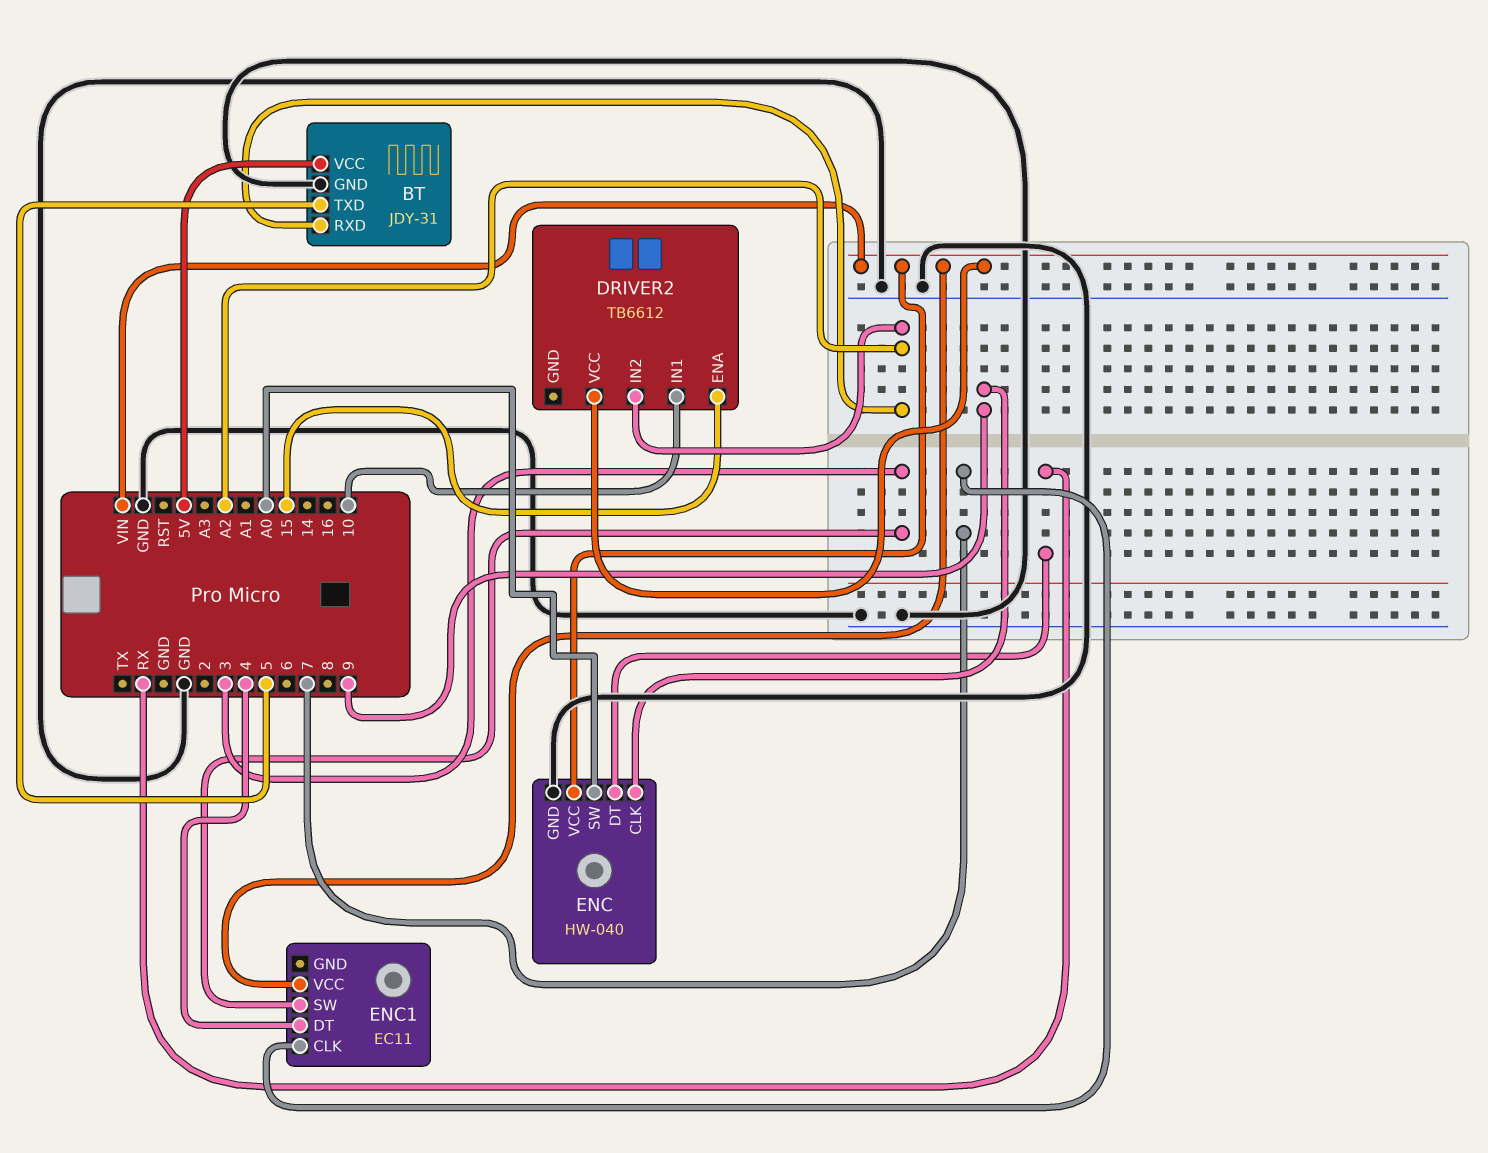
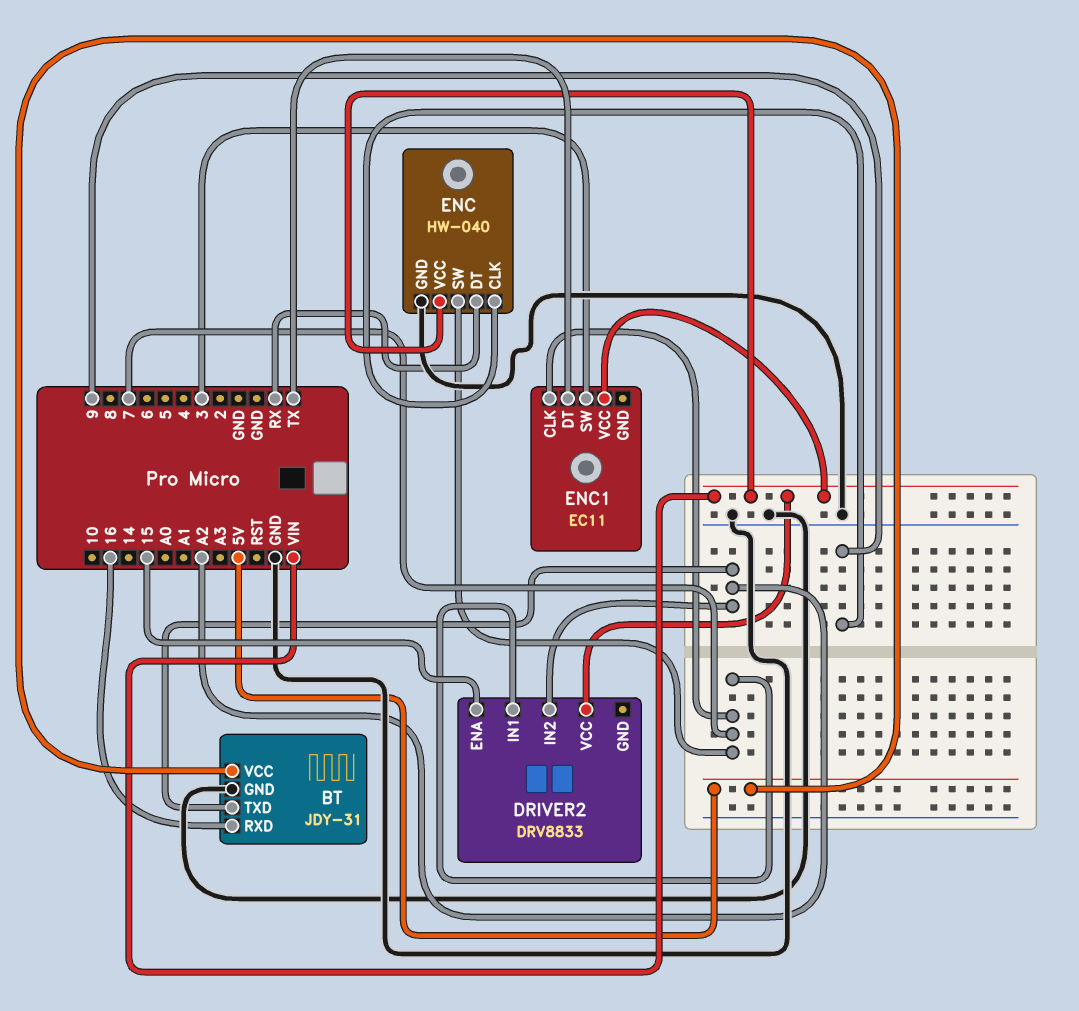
BT pin RXD: A2 -> 16
BT pin TXD: 5 -> A2
DRIVER2: TB6612 -> DRV8833
DRIVER2 pin IN1: 10 -> 7
ENC pin SW: A0 -> 7
ENC1 pin DT: 4 -> TX

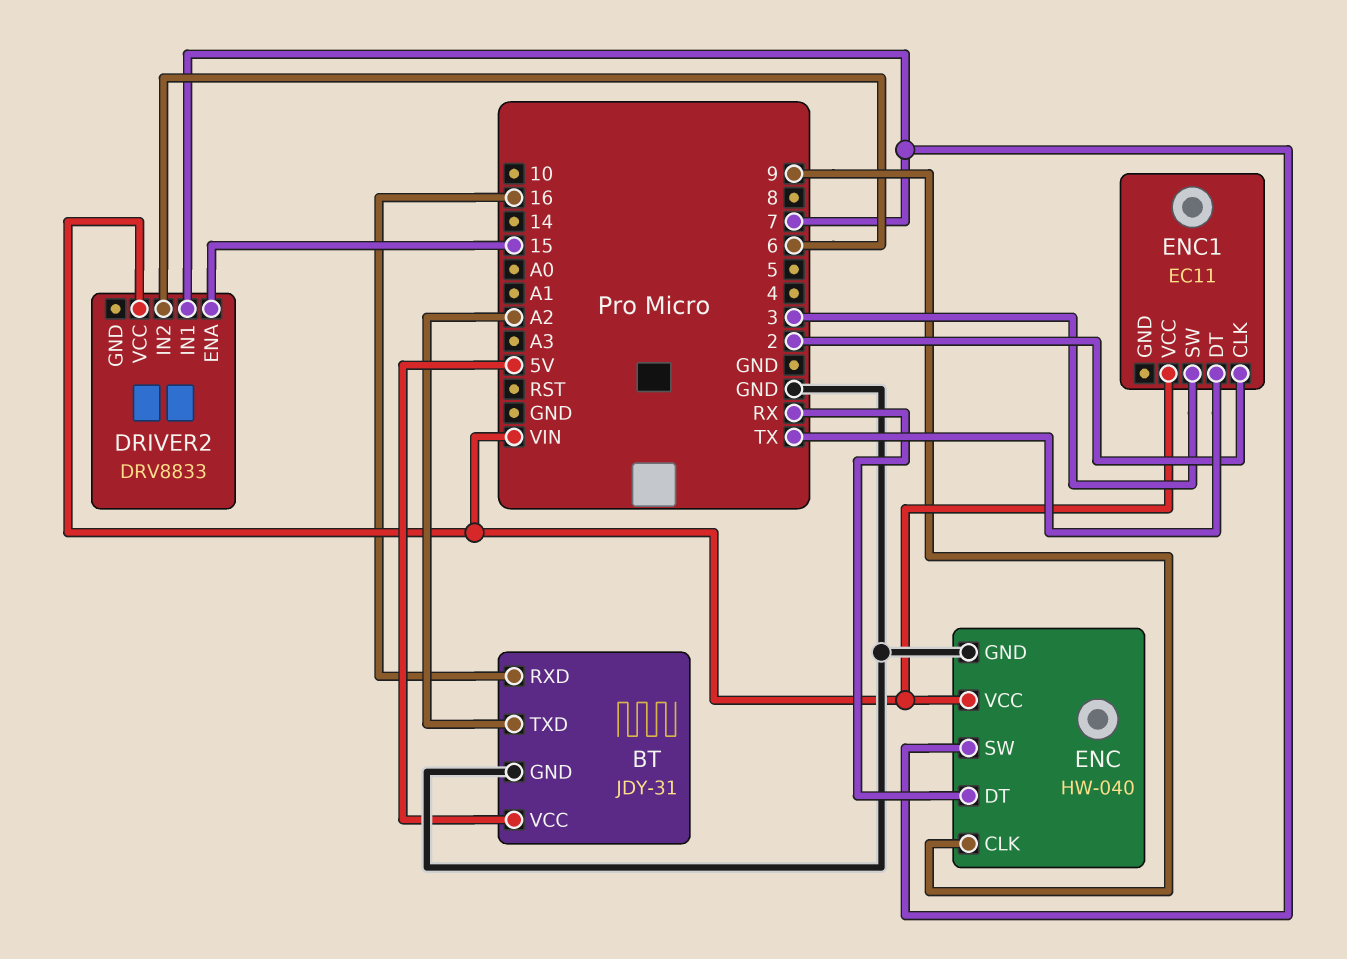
DRIVER2 pin IN2: A2 -> 6
ENC1 pin CLK: 7 -> 2

